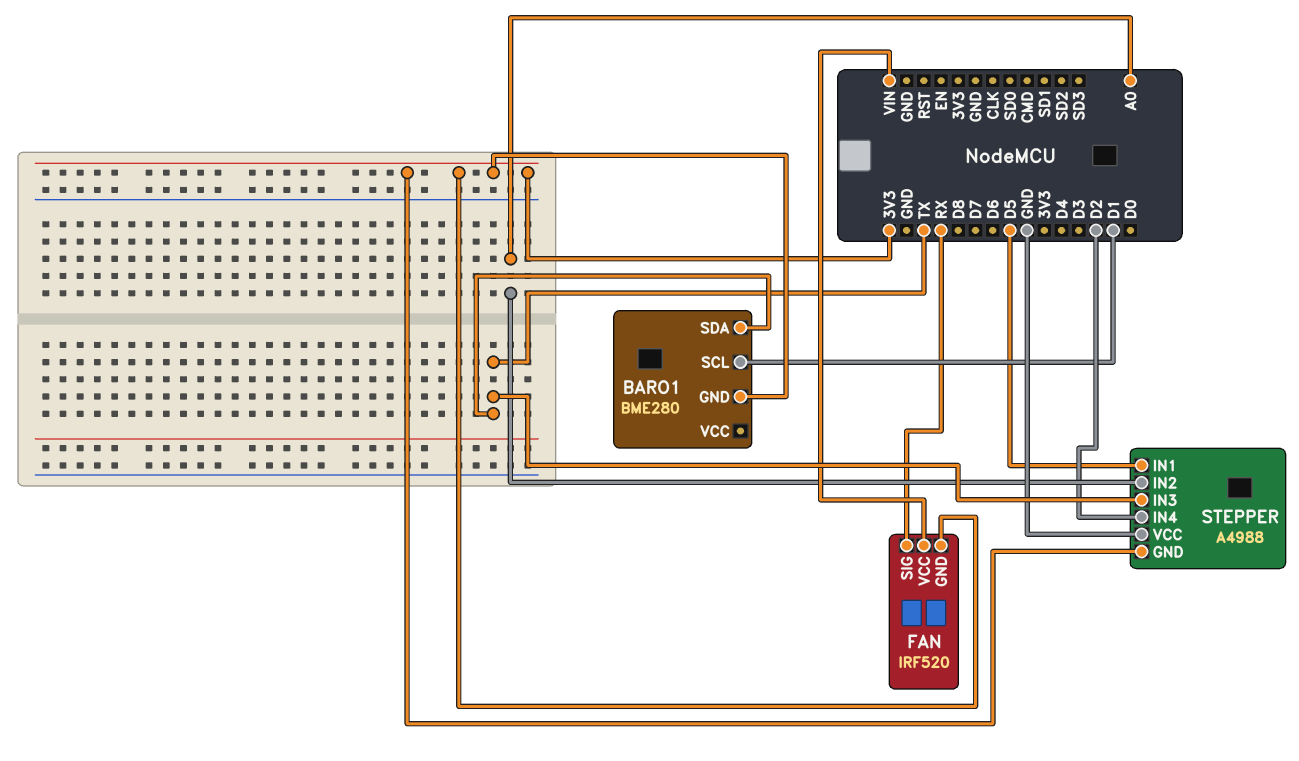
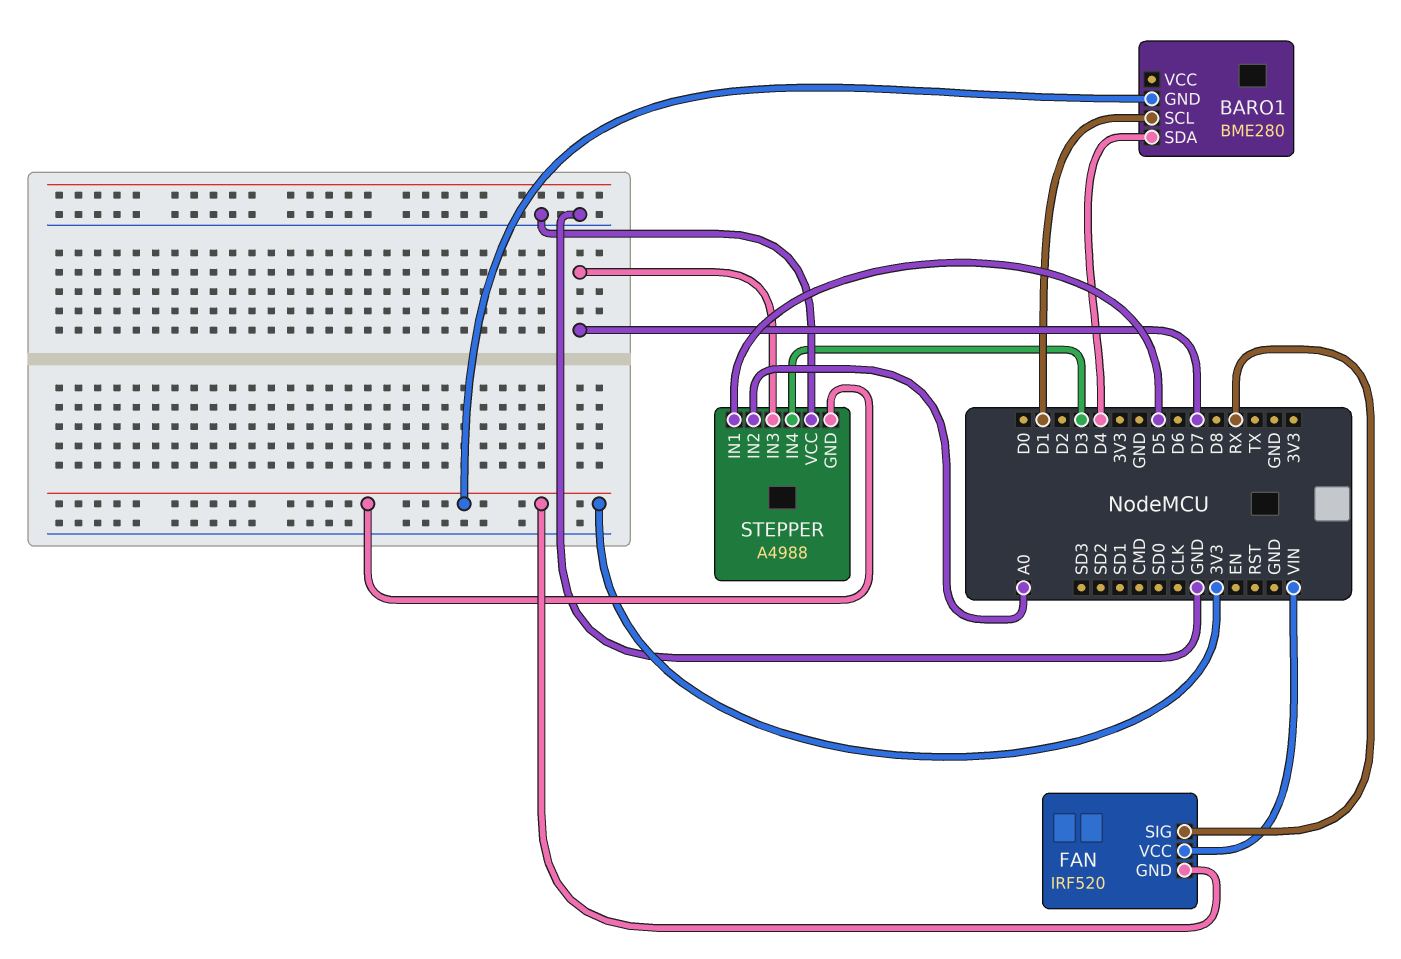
BARO1 pin SDA: TX -> D4
STEPPER pin IN3: TX -> D7
STEPPER pin IN4: D2 -> D3

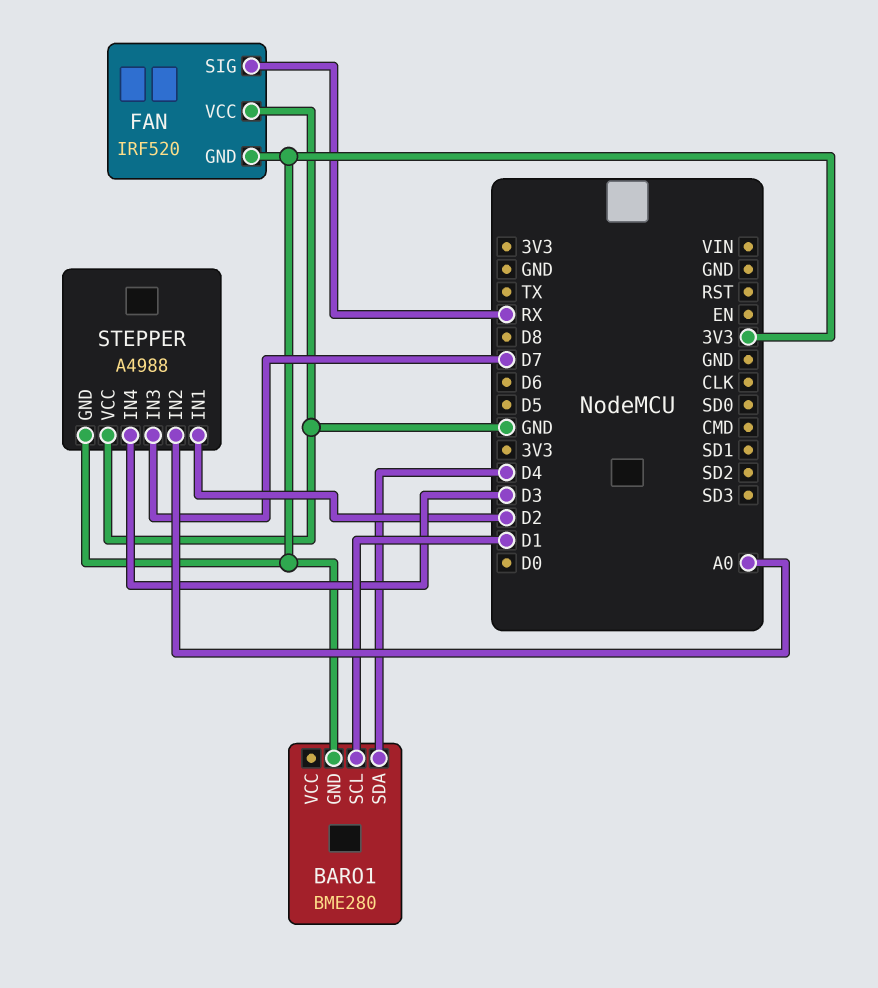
FAN pin VCC: VIN -> GND
STEPPER pin IN1: D5 -> D2

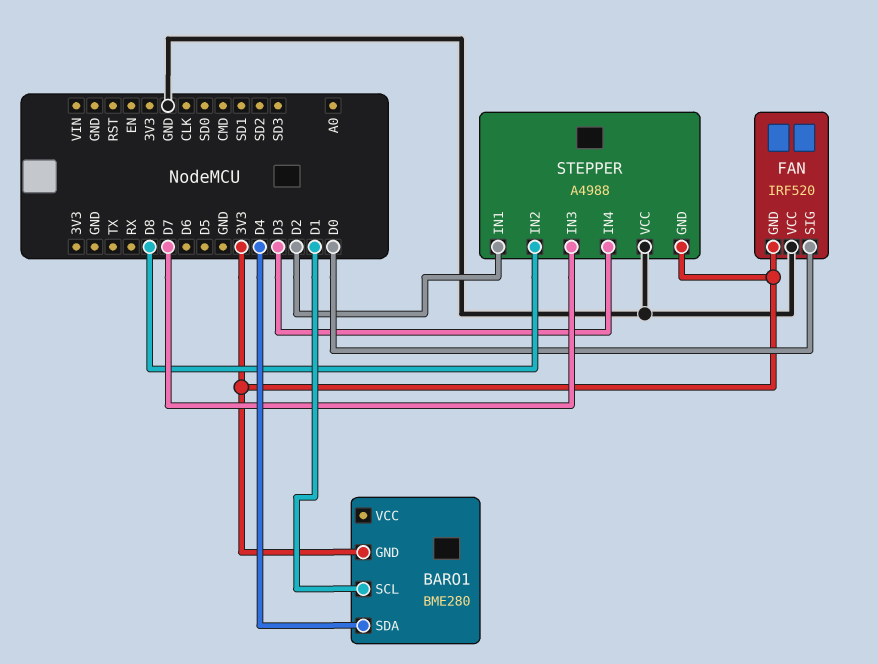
FAN pin SIG: RX -> D0
STEPPER pin IN2: A0 -> D8

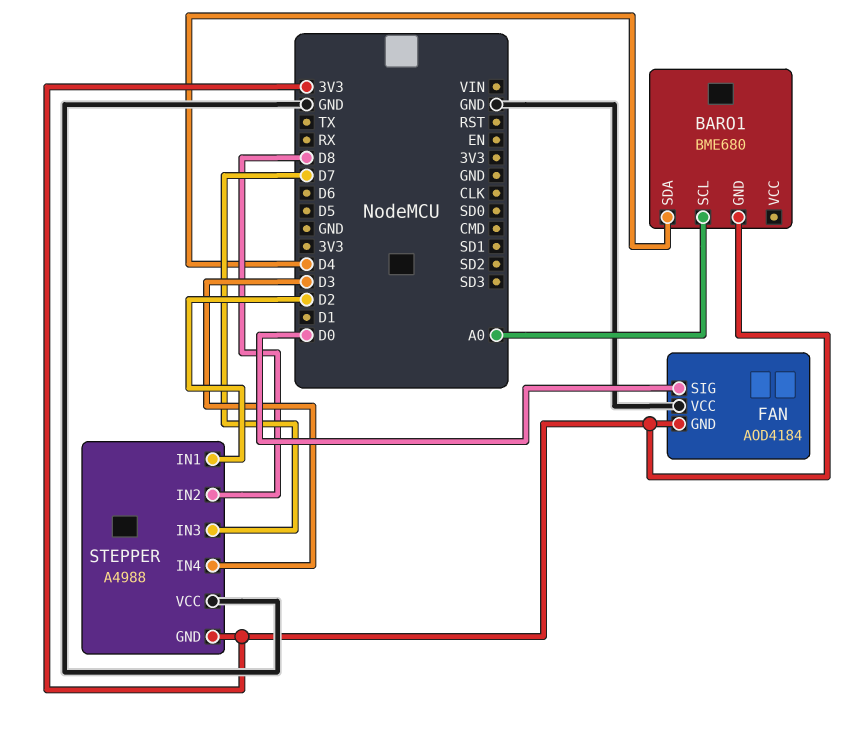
BARO1: BME280 -> BME680
BARO1 pin SCL: D1 -> A0
FAN: IRF520 -> AOD4184

